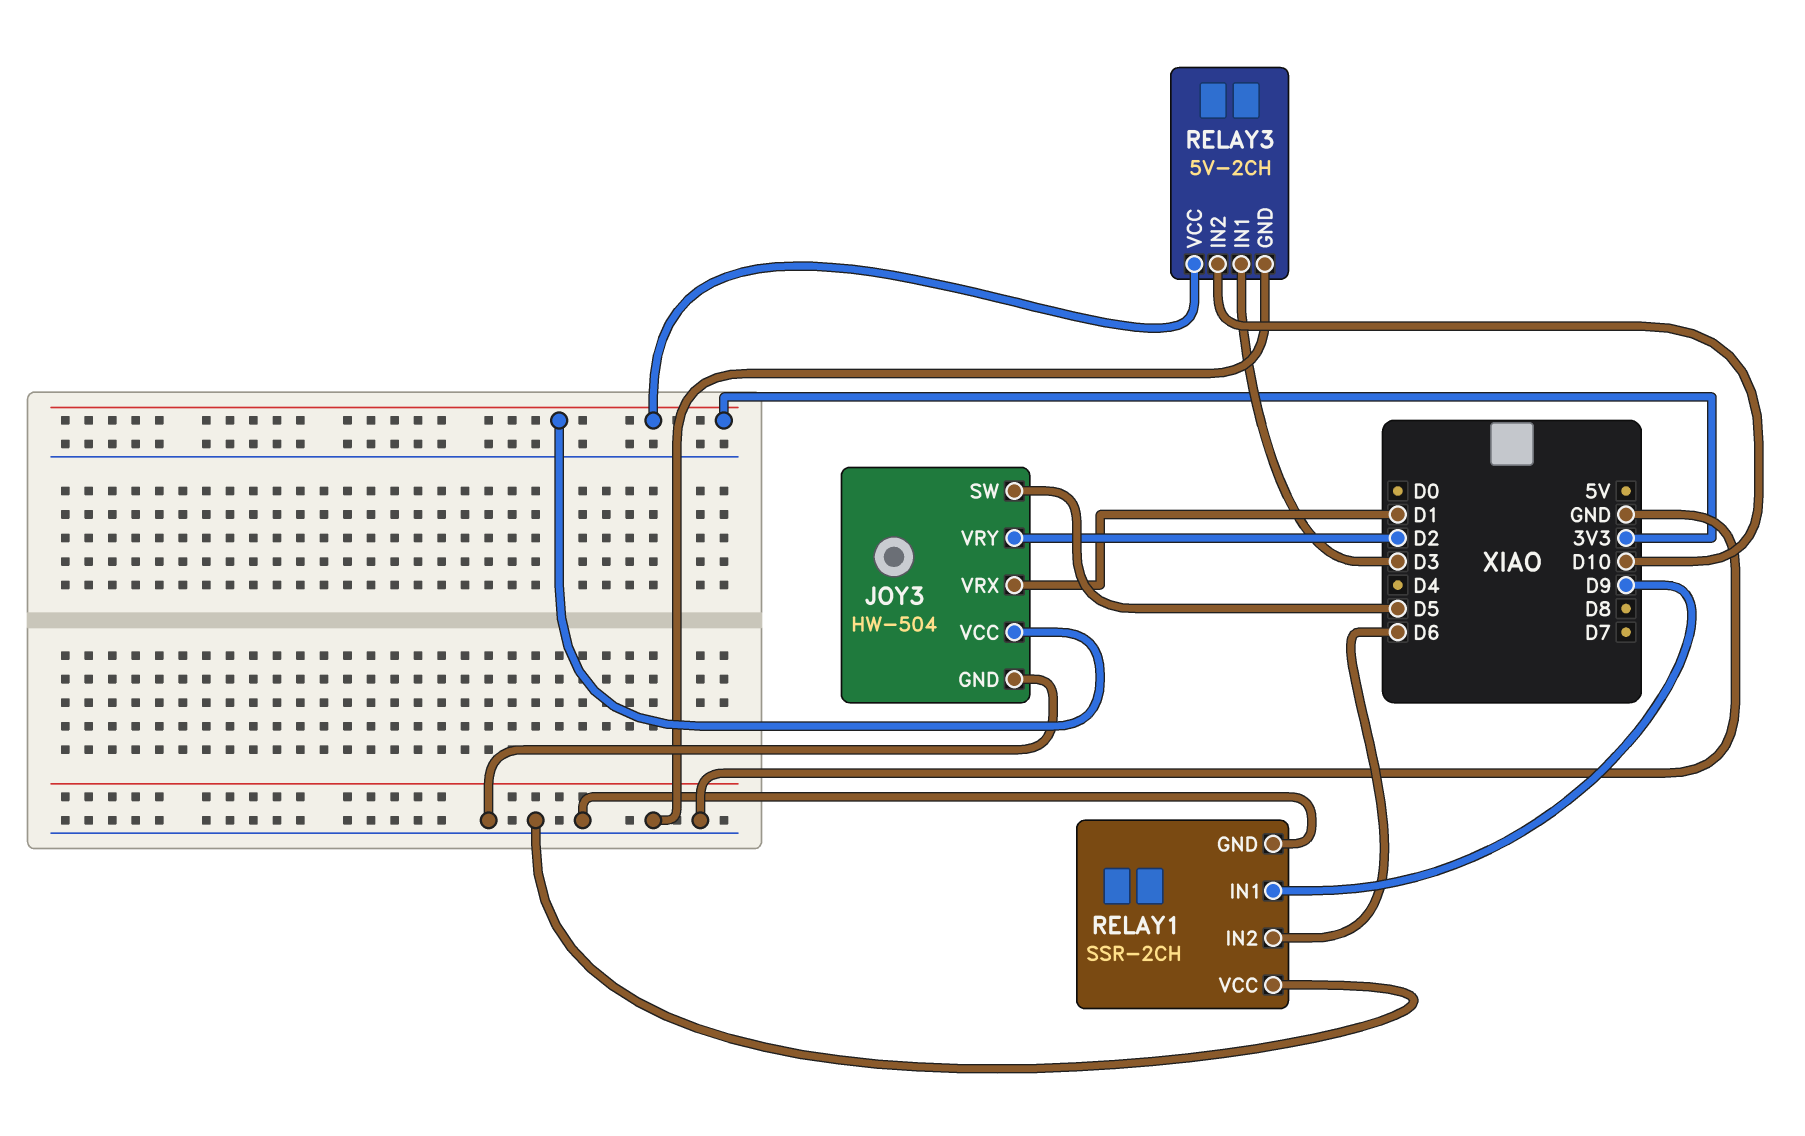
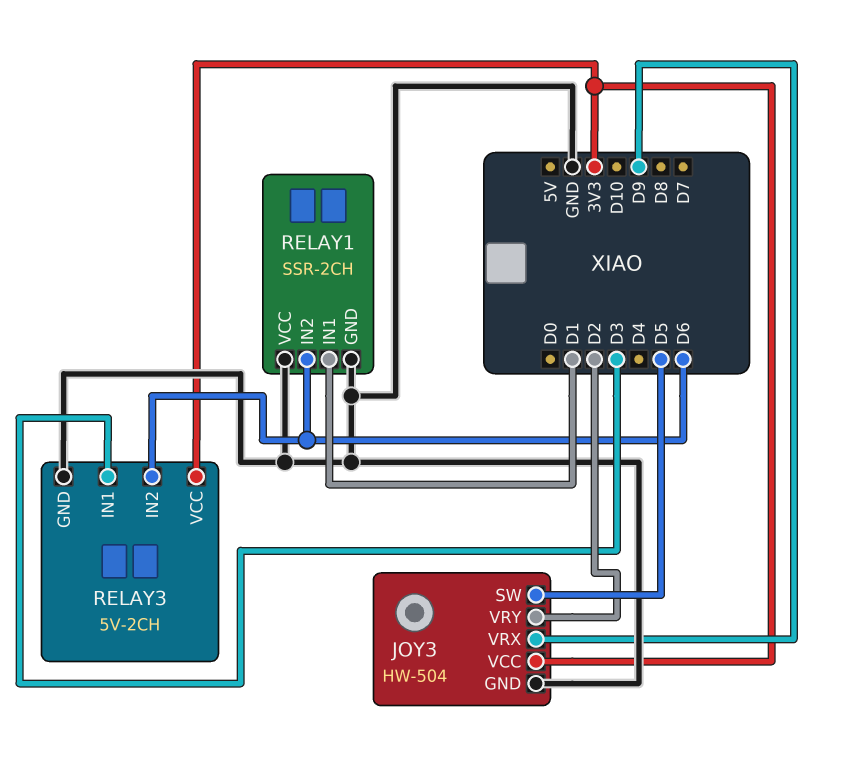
JOY3 pin VRX: D1 -> D9
RELAY1 pin IN1: D9 -> D1
RELAY3 pin IN2: D10 -> D6

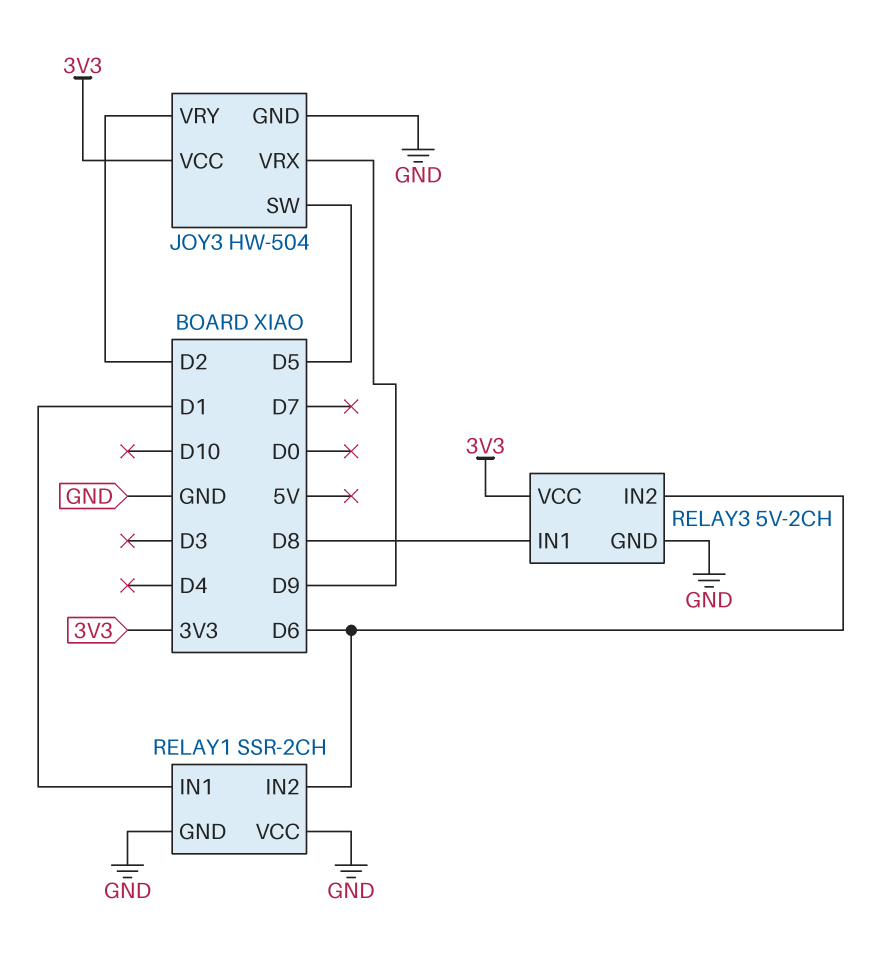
RELAY3 pin IN1: D3 -> D8

